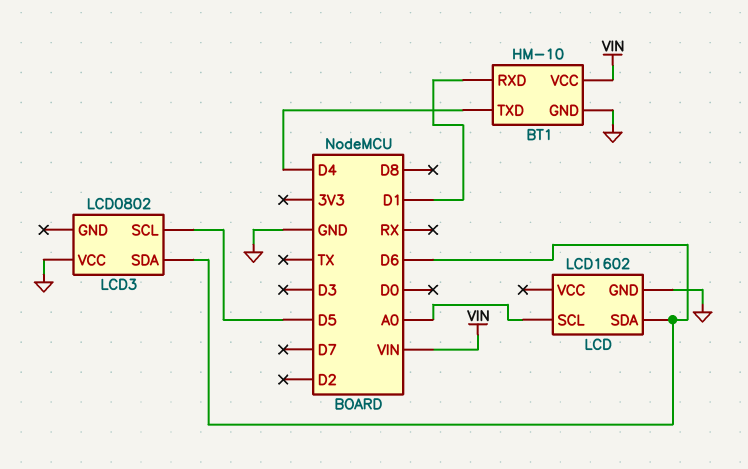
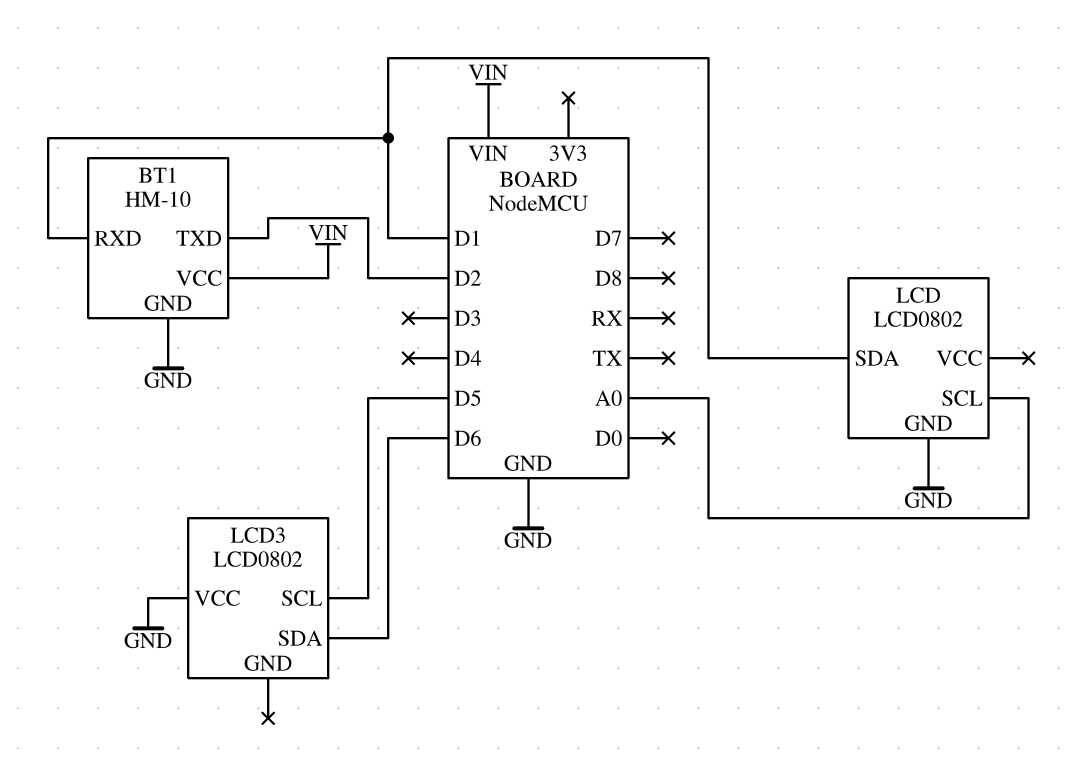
BT1 pin TXD: D4 -> D2
LCD: LCD1602 -> LCD0802
LCD pin SDA: D6 -> D1

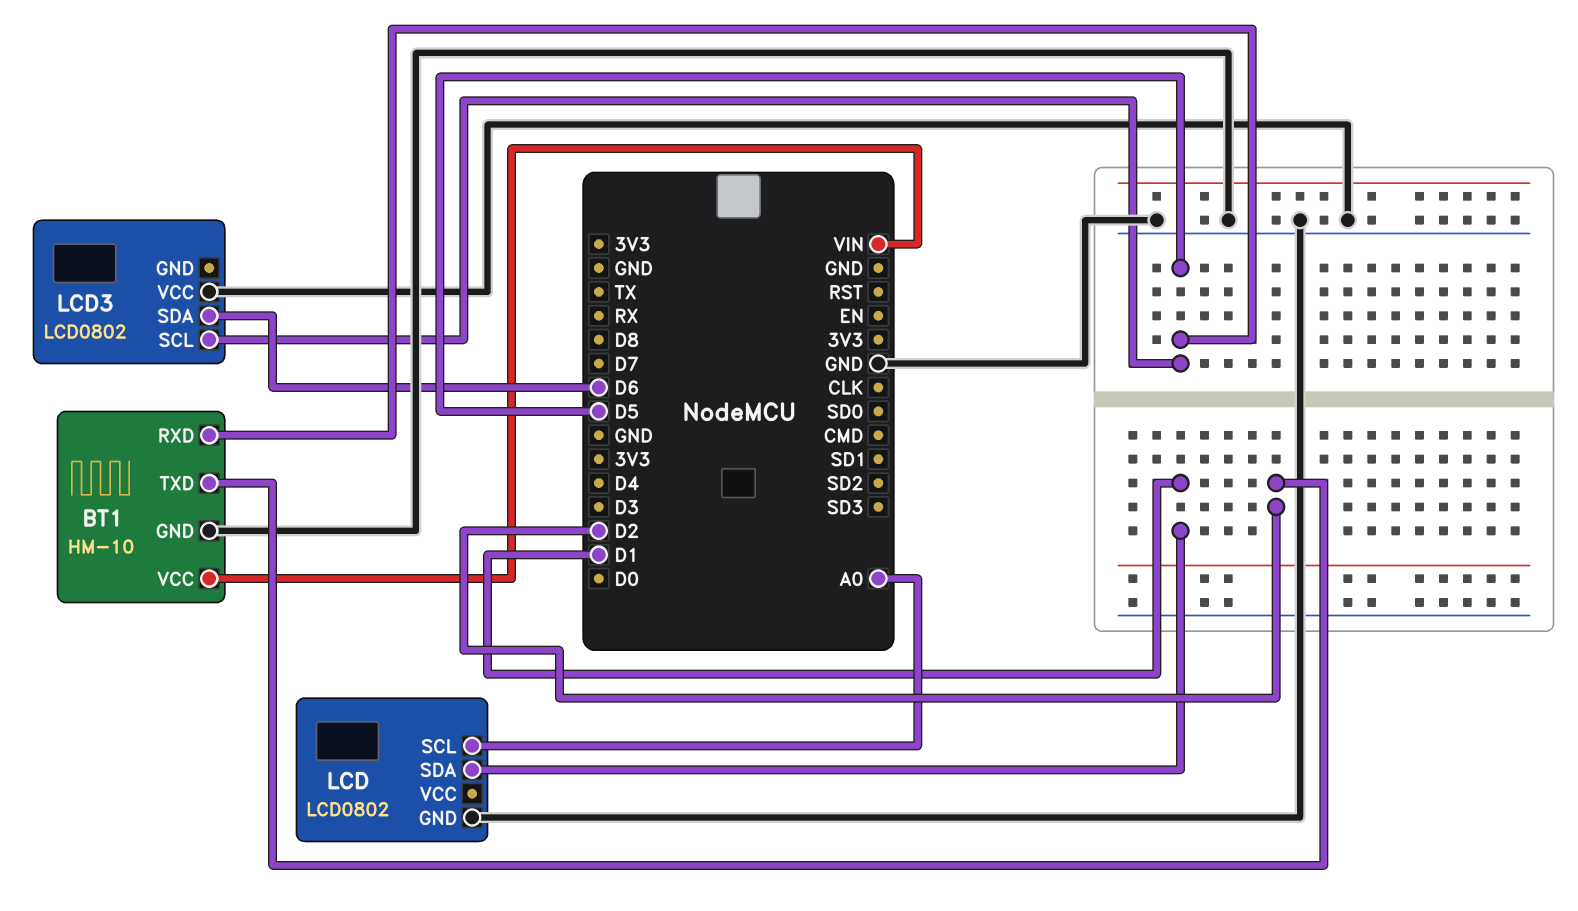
BT1 pin RXD: D1 -> D5

